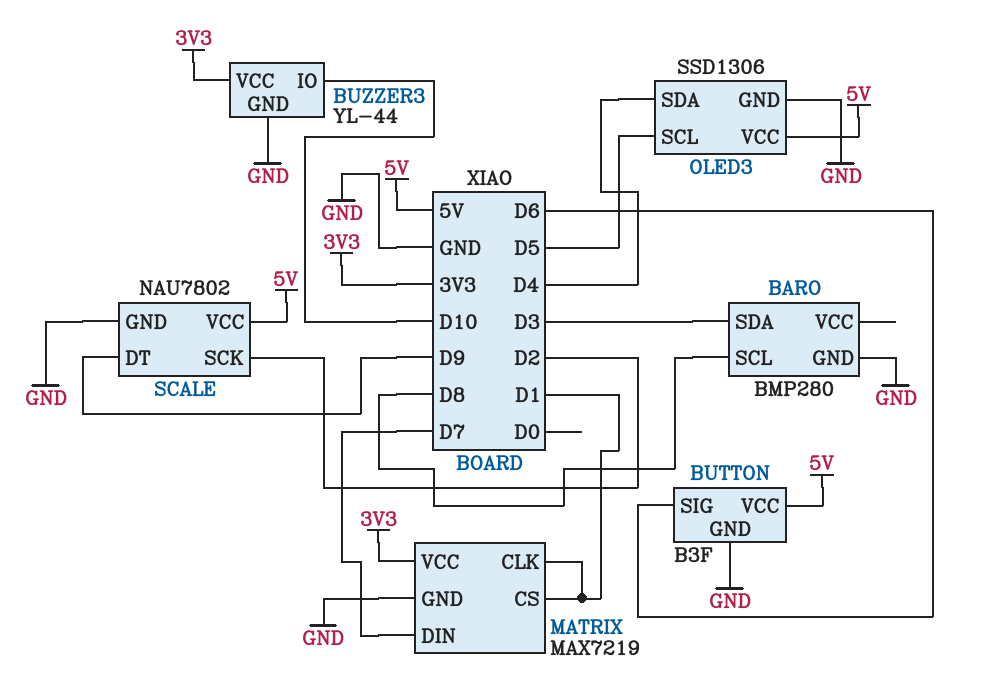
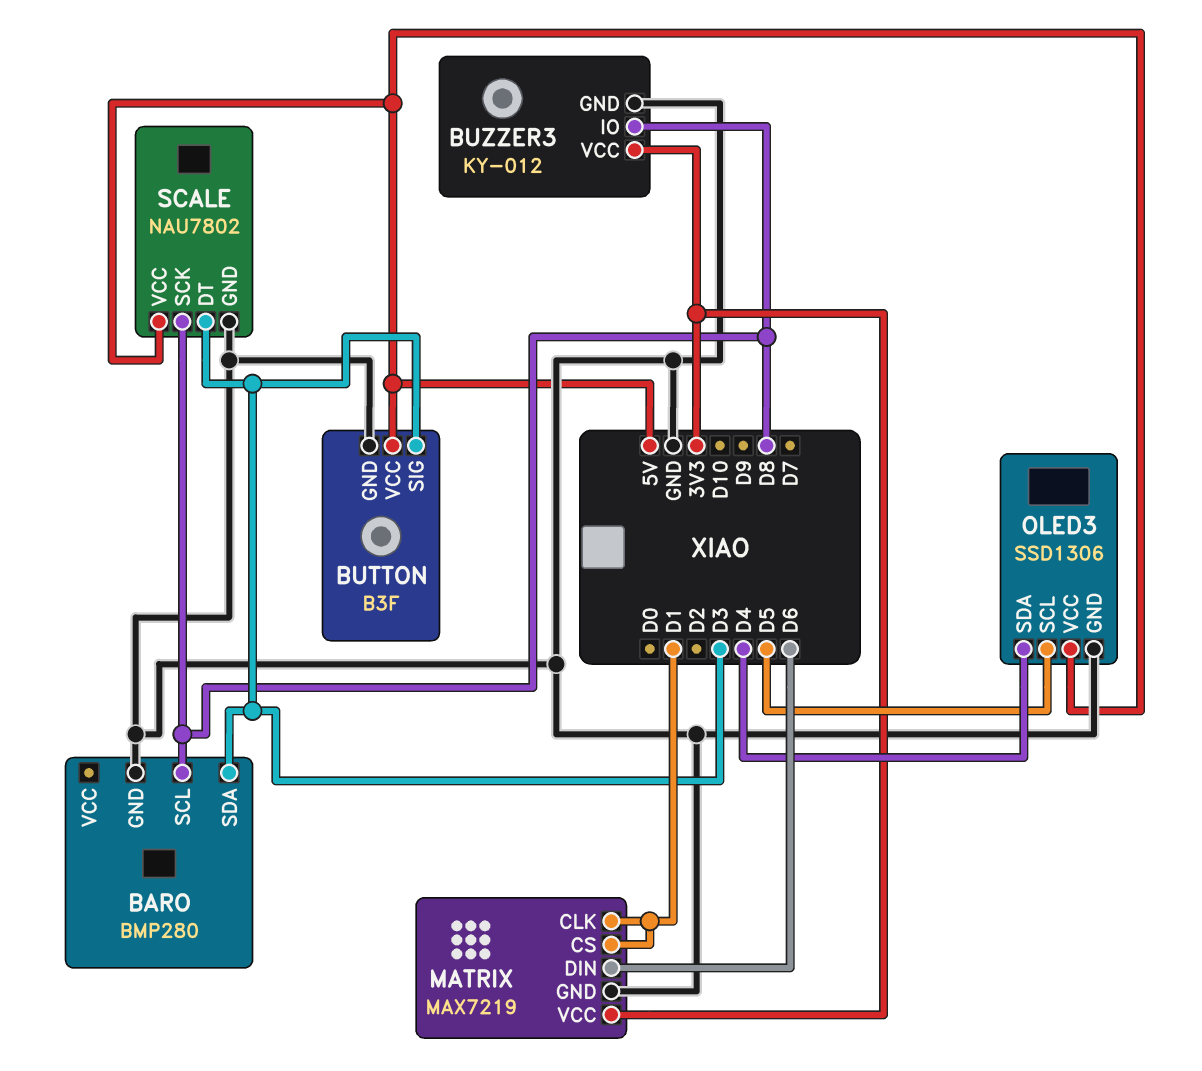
BUTTON pin SIG: D6 -> D3
BUZZER3: YL-44 -> KY-012
BUZZER3 pin IO: D10 -> D8
MATRIX pin DIN: D7 -> D6
SCALE pin DT: D9 -> D3
SCALE pin SCK: D2 -> D8

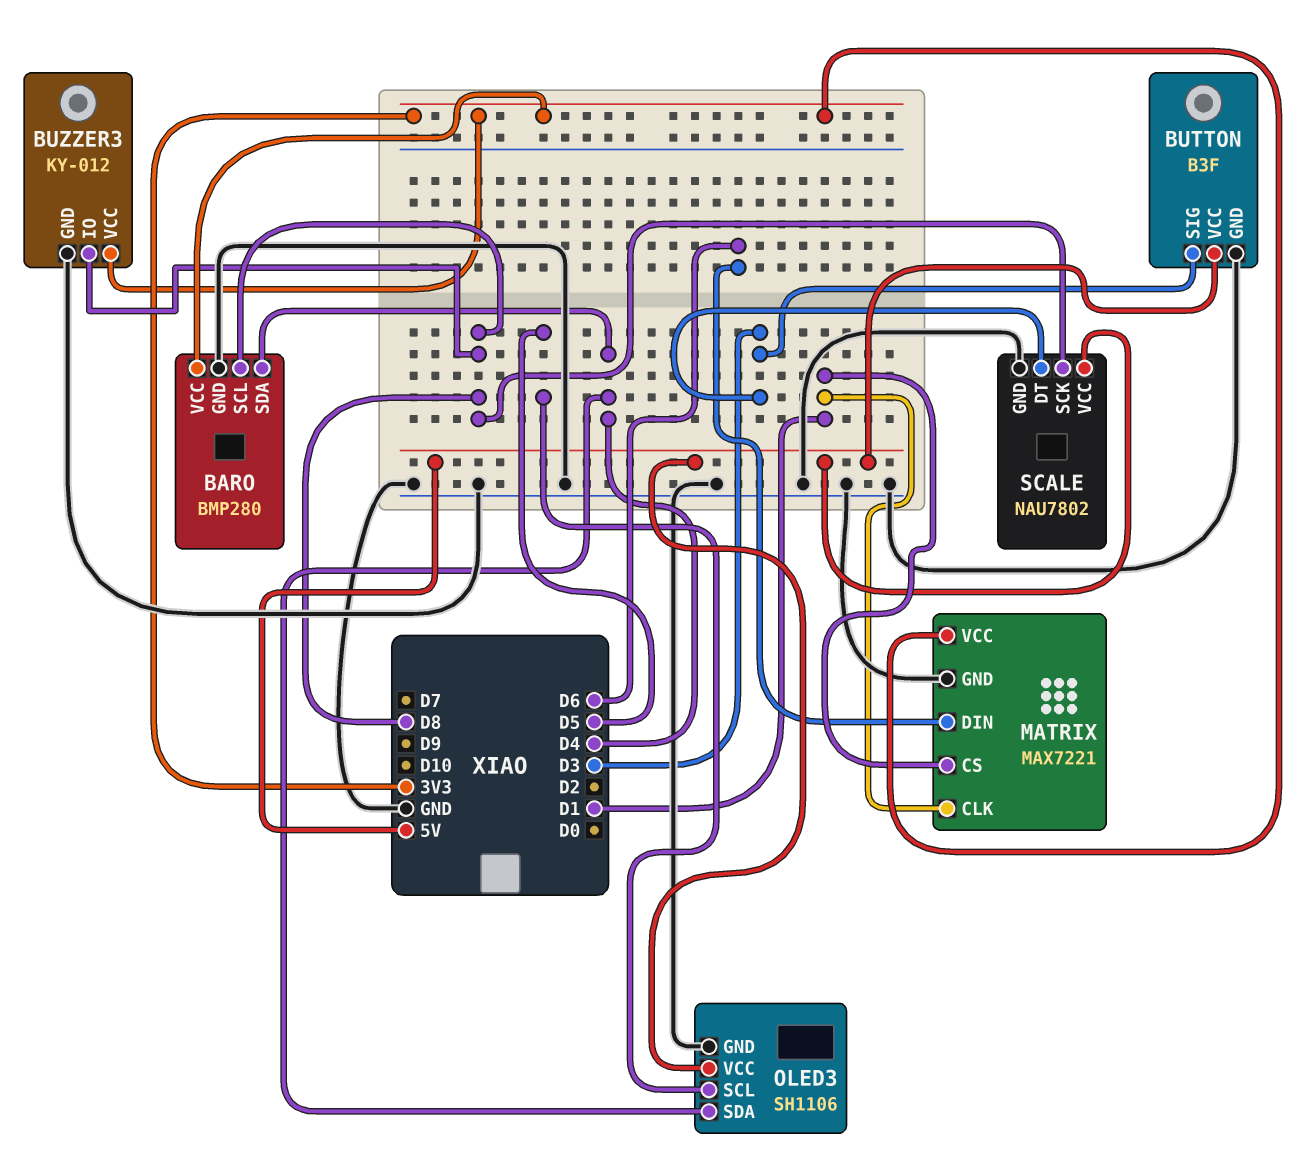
BARO pin SDA: D3 -> D4
BARO pin VCC: none -> 3V3
MATRIX: MAX7219 -> MAX7221
OLED3: SSD1306 -> SH1106

